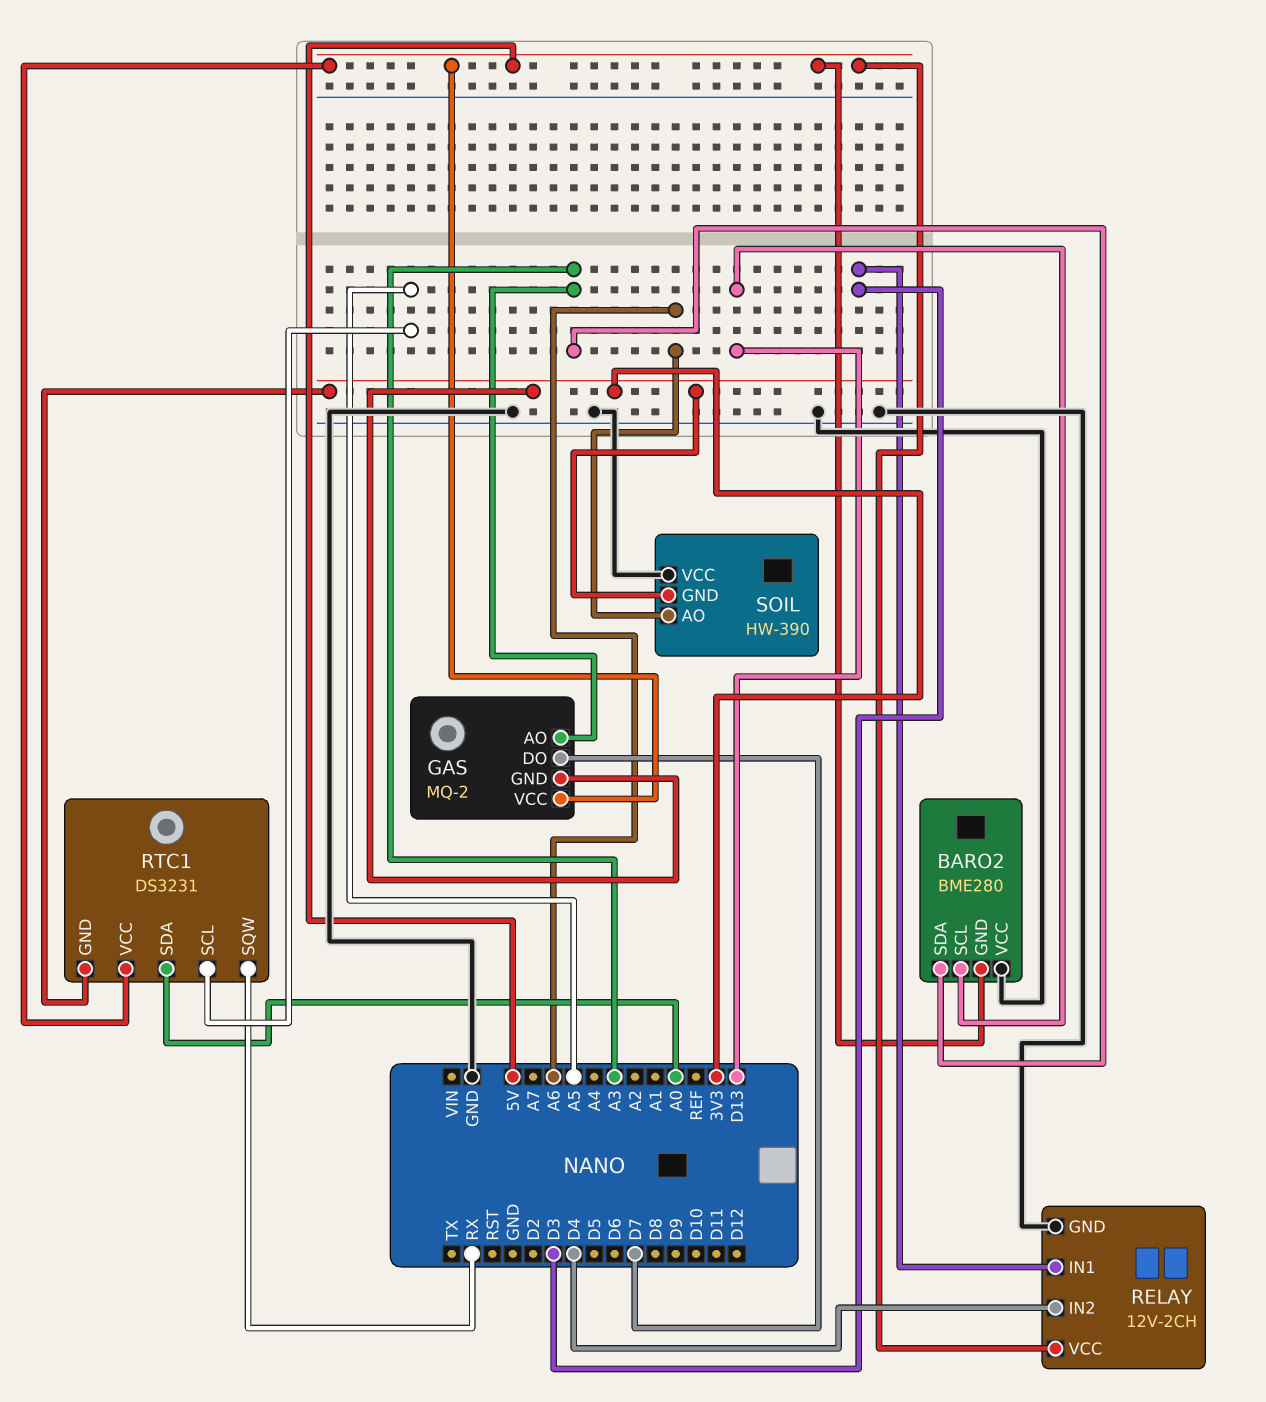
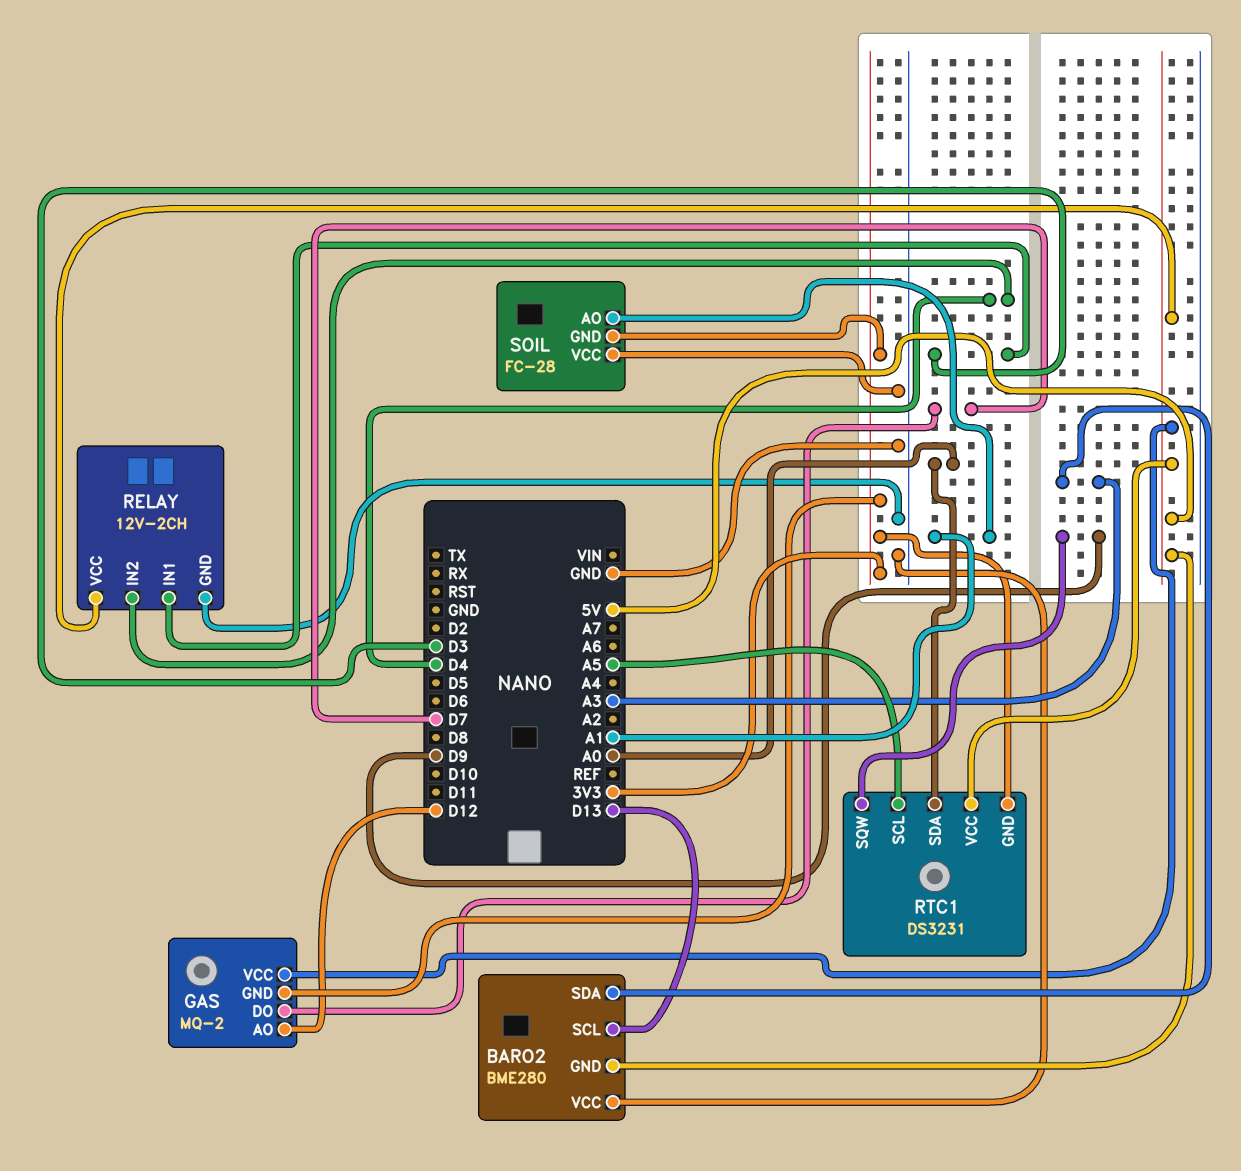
GAS pin AO: A3 -> D12
RTC1 pin SQW: RX -> D9
SOIL: HW-390 -> FC-28
SOIL pin AO: A6 -> A1

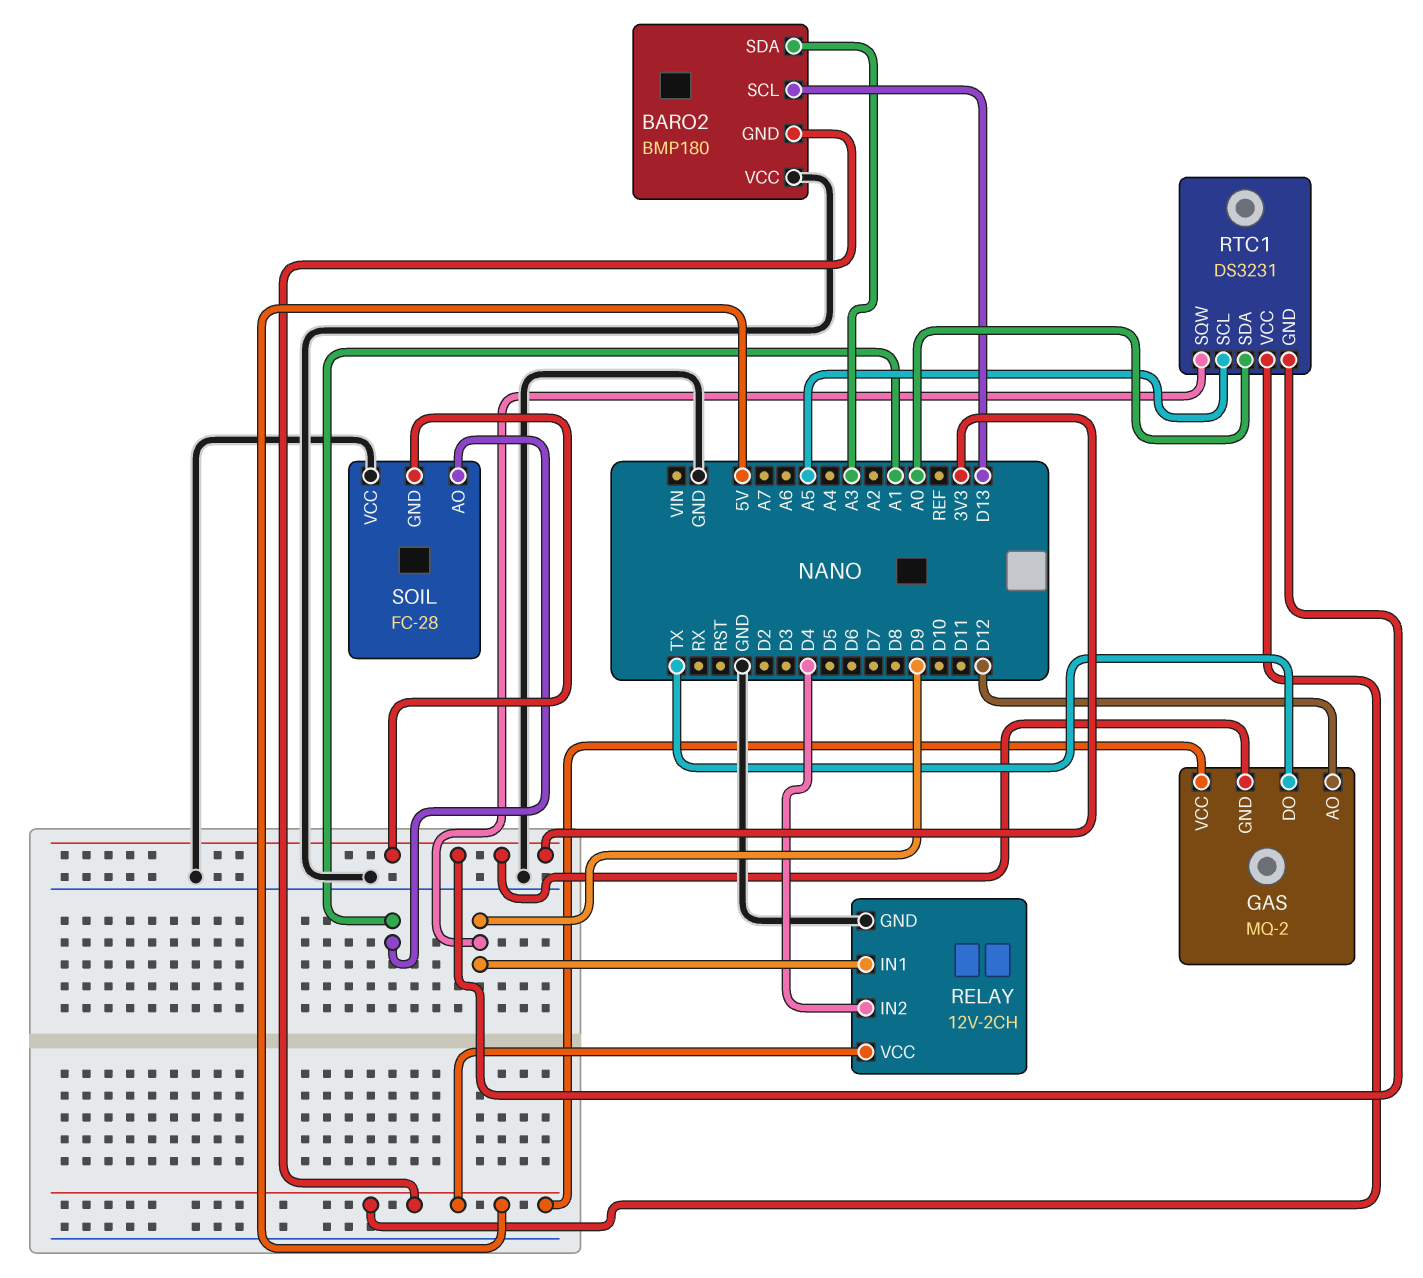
BARO2: BME280 -> BMP180
GAS pin DO: D7 -> TX
RELAY pin IN1: D3 -> D9

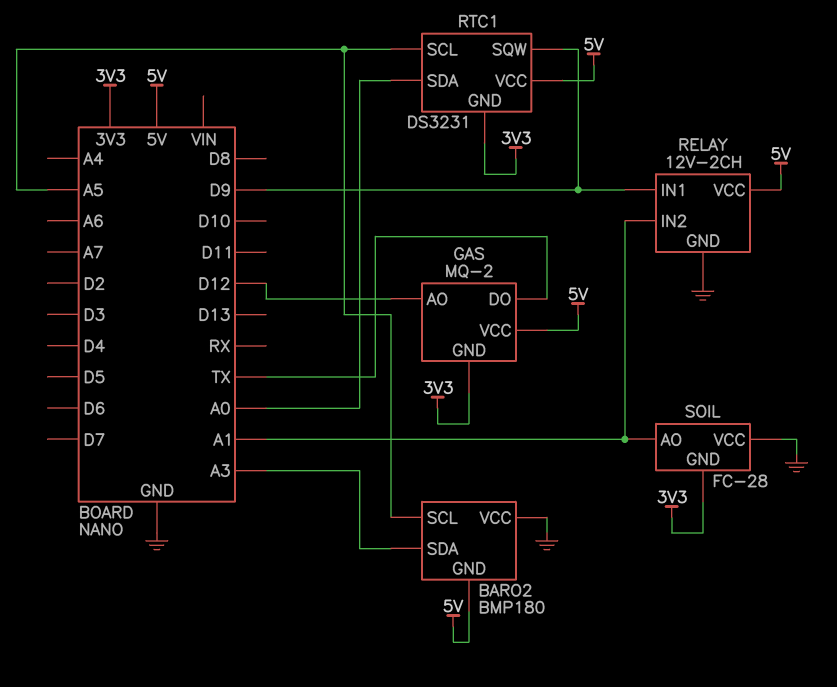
BARO2 pin SCL: D13 -> A5
RELAY pin IN2: D4 -> A1

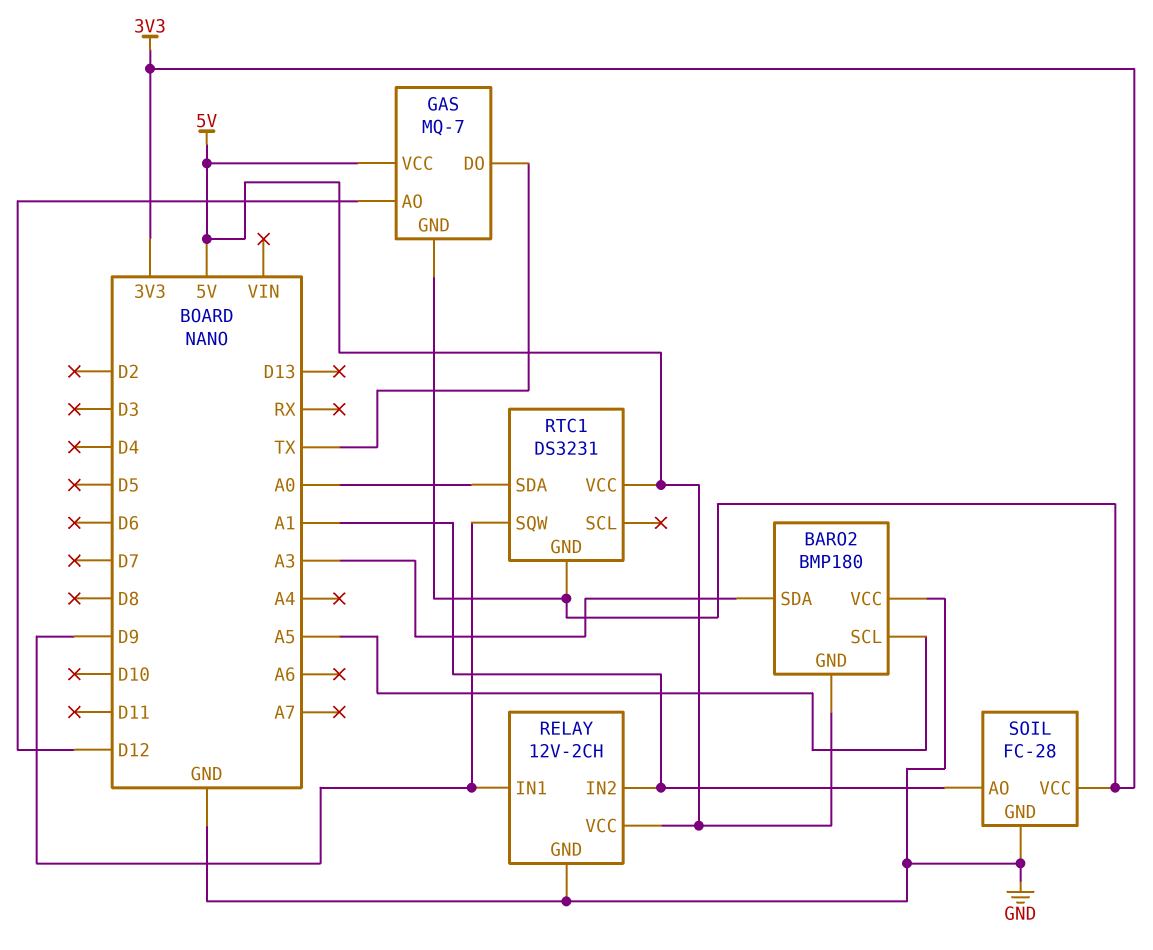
GAS: MQ-2 -> MQ-7
RTC1 pin SCL: A5 -> none
SOIL pin GND: 3V3 -> GND
SOIL pin VCC: GND -> 3V3

